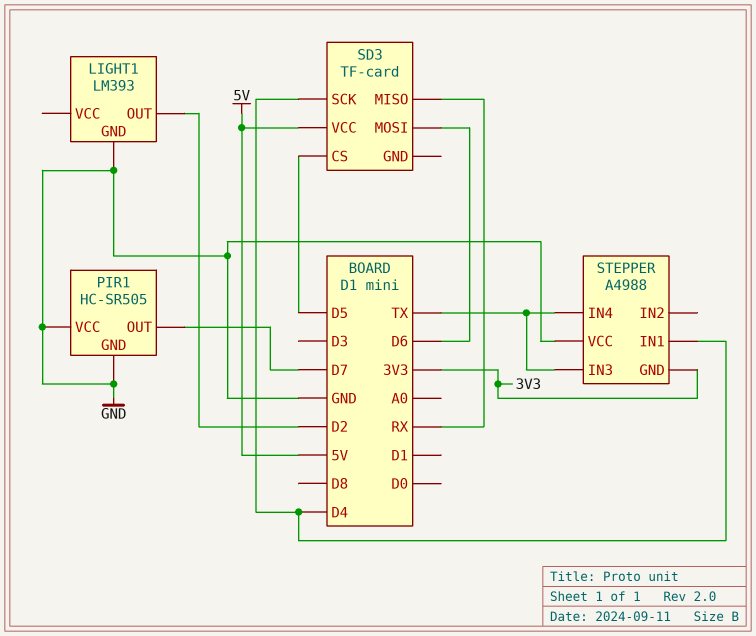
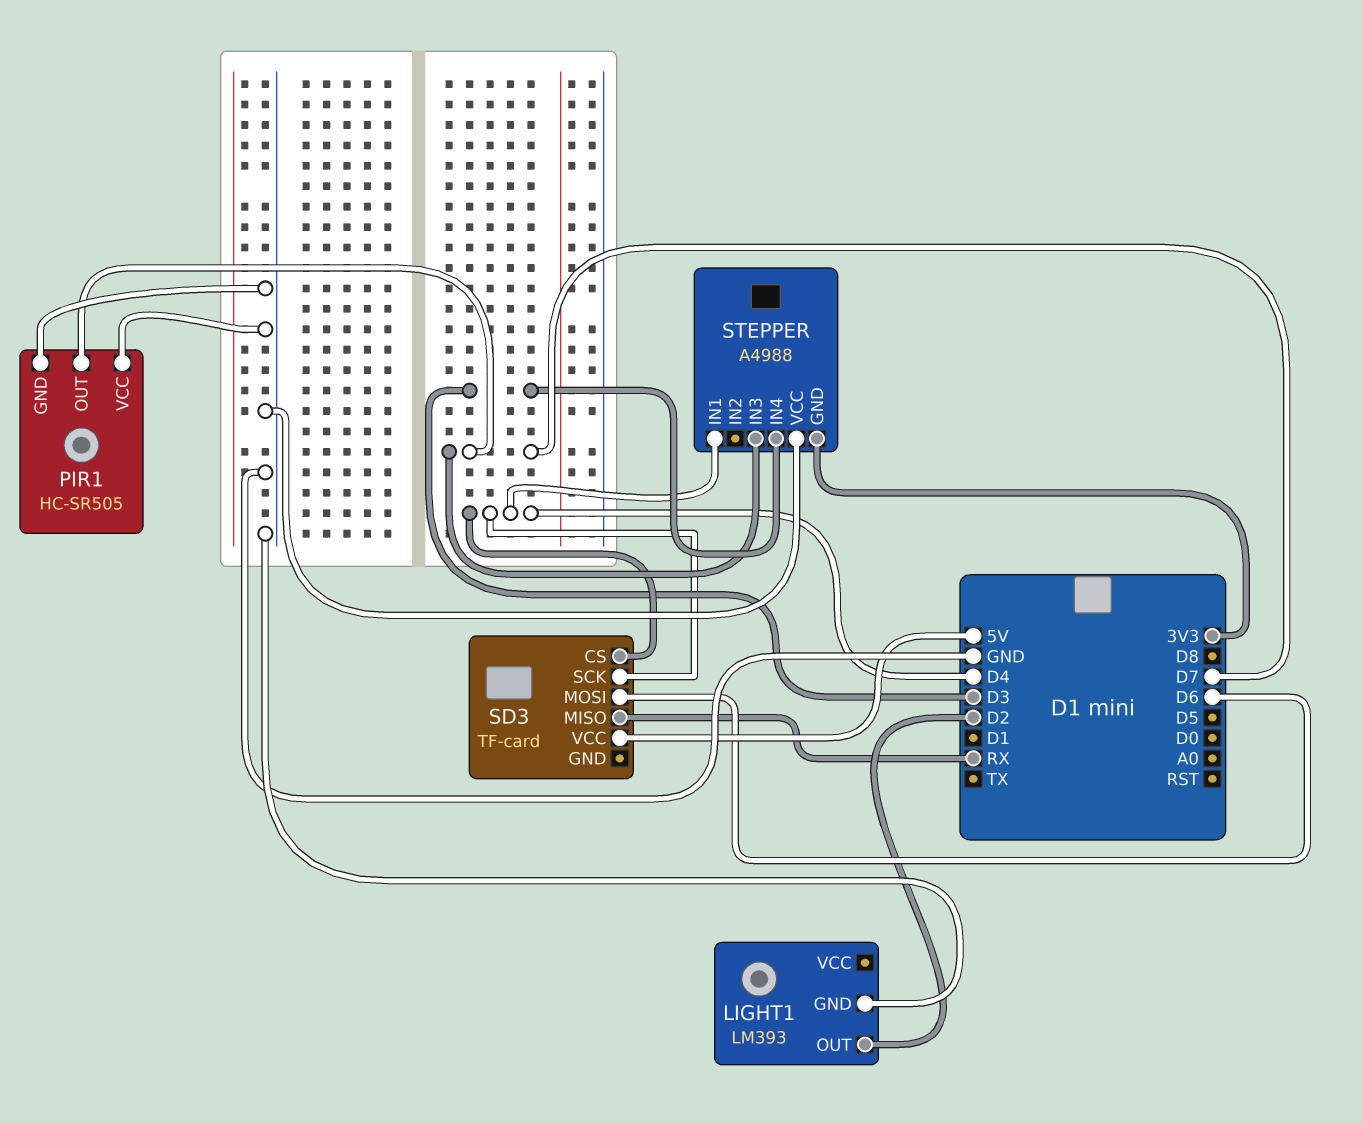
SD3 pin CS: D5 -> D4
STEPPER pin IN3: TX -> D7
STEPPER pin IN4: TX -> D3

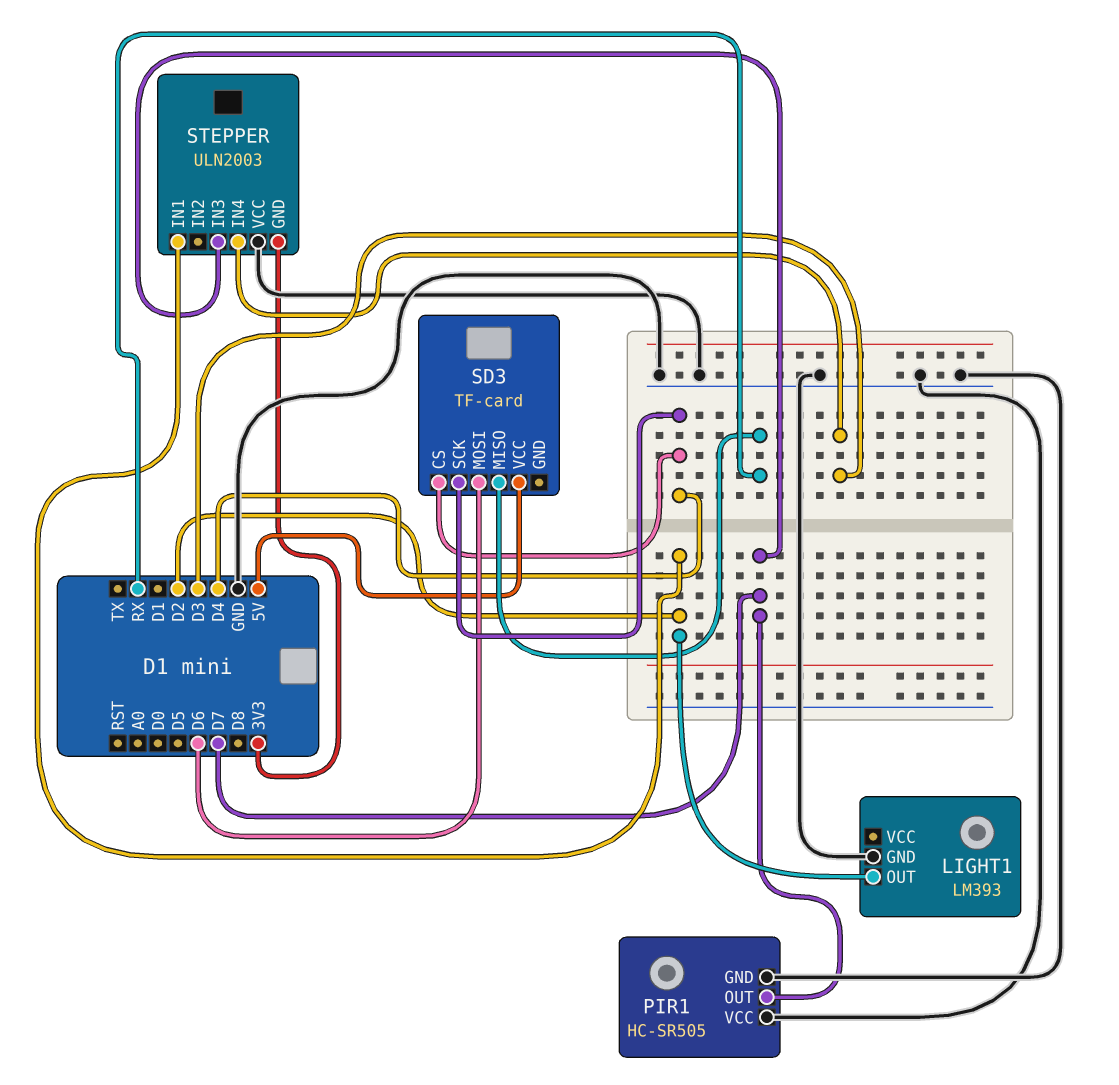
STEPPER: A4988 -> ULN2003
STEPPER pin IN1: D4 -> D2

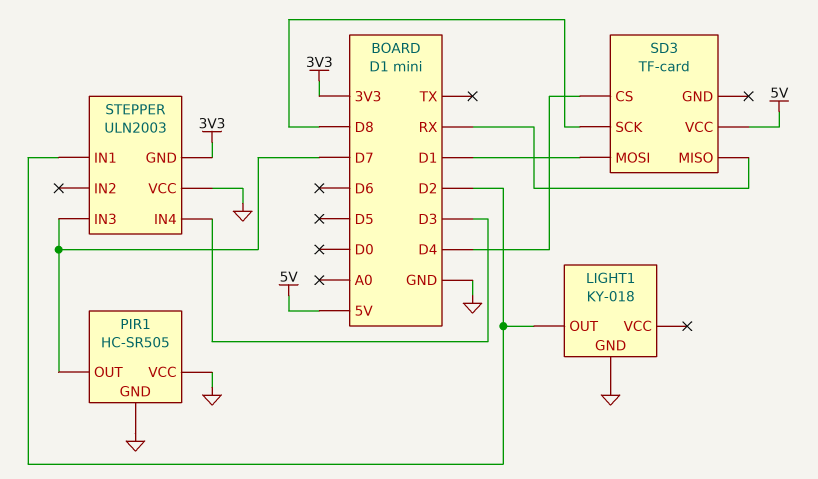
LIGHT1: LM393 -> KY-018
SD3 pin MOSI: D6 -> D1
SD3 pin SCK: D4 -> D8

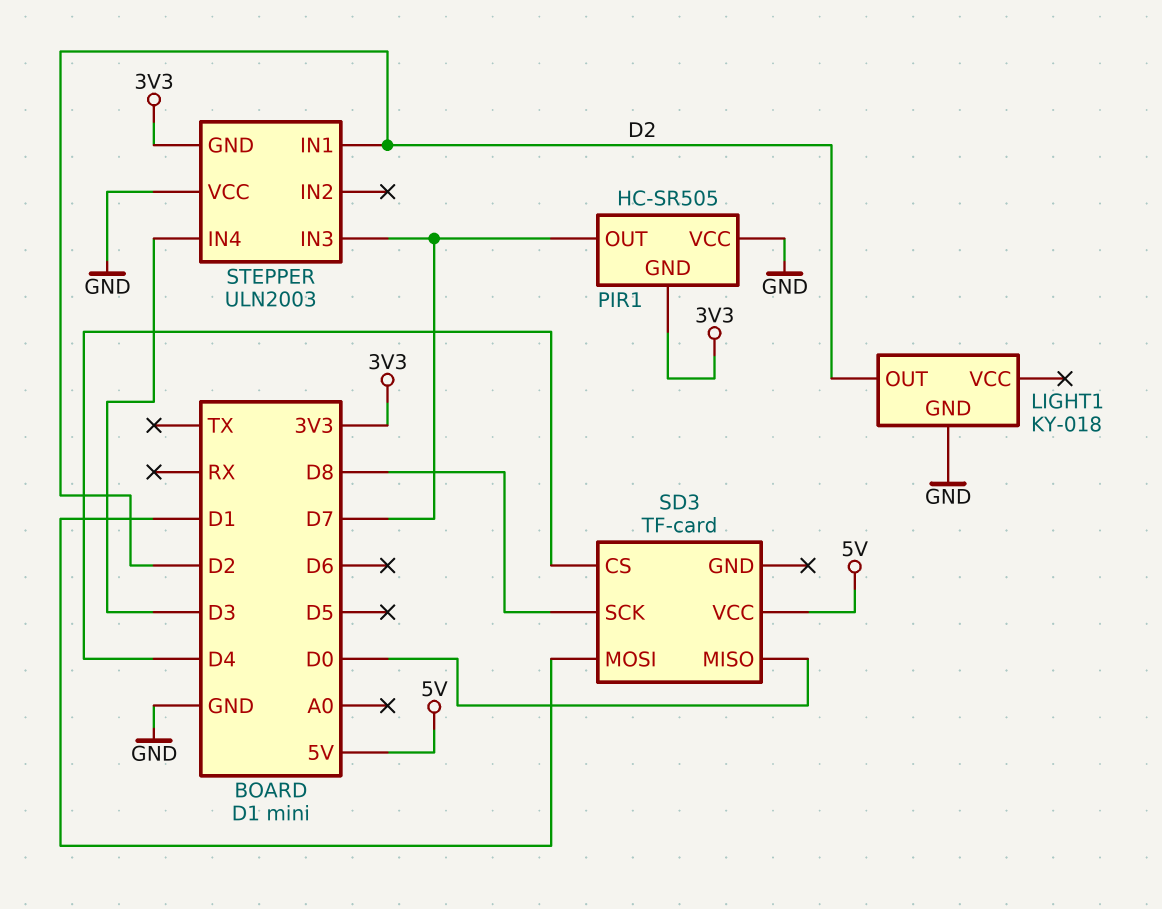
PIR1 pin GND: GND -> 3V3
SD3 pin MISO: RX -> D0

